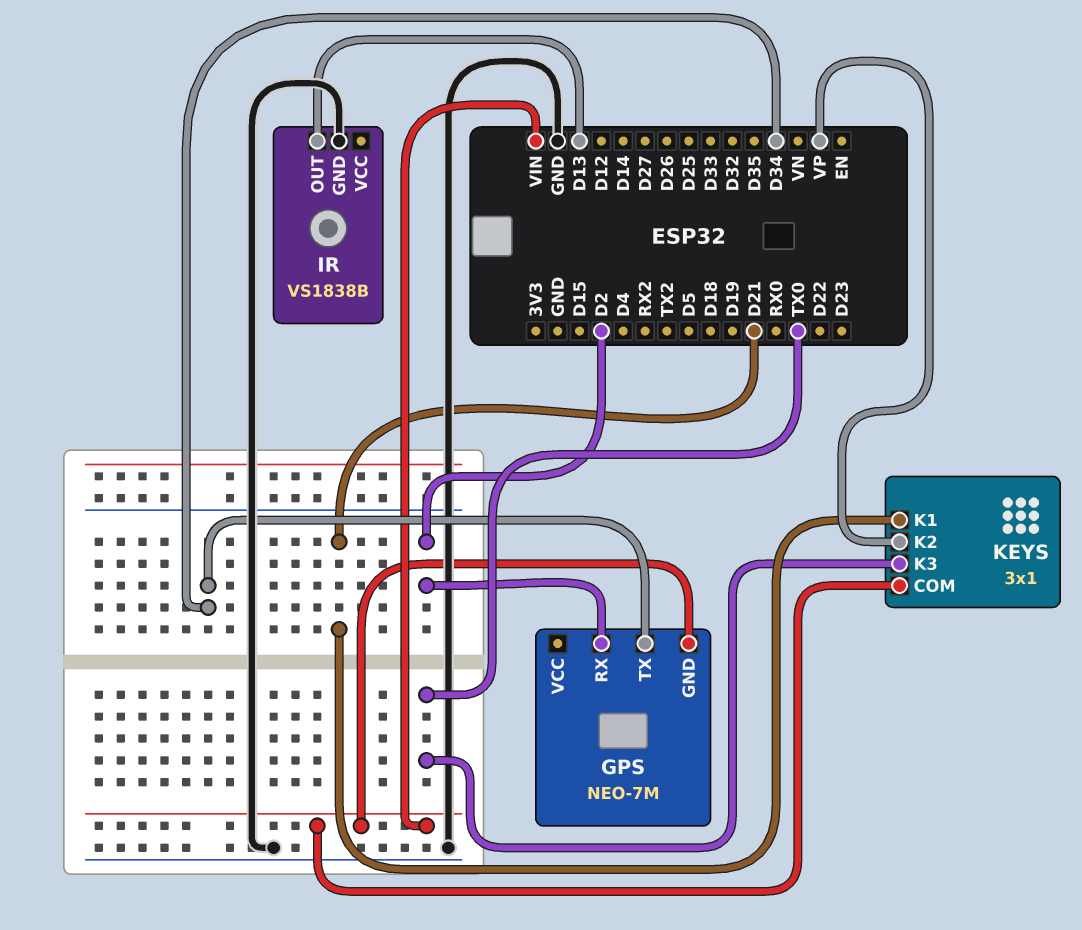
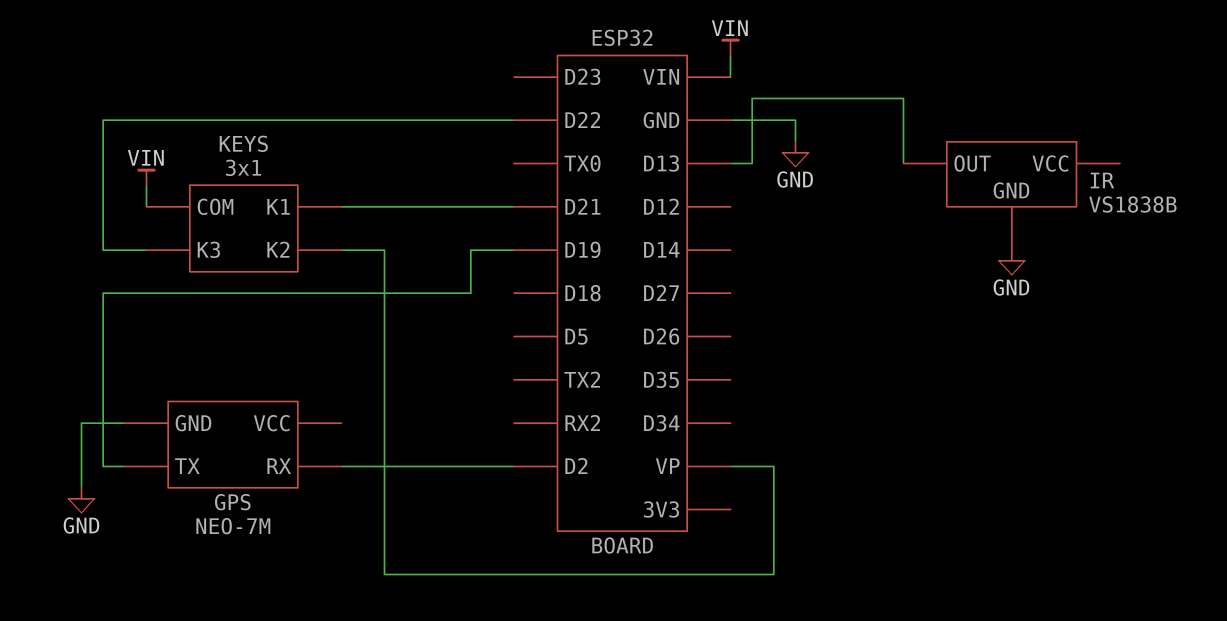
GPS pin GND: VIN -> GND
GPS pin TX: D34 -> D19
KEYS pin K3: TX0 -> D22

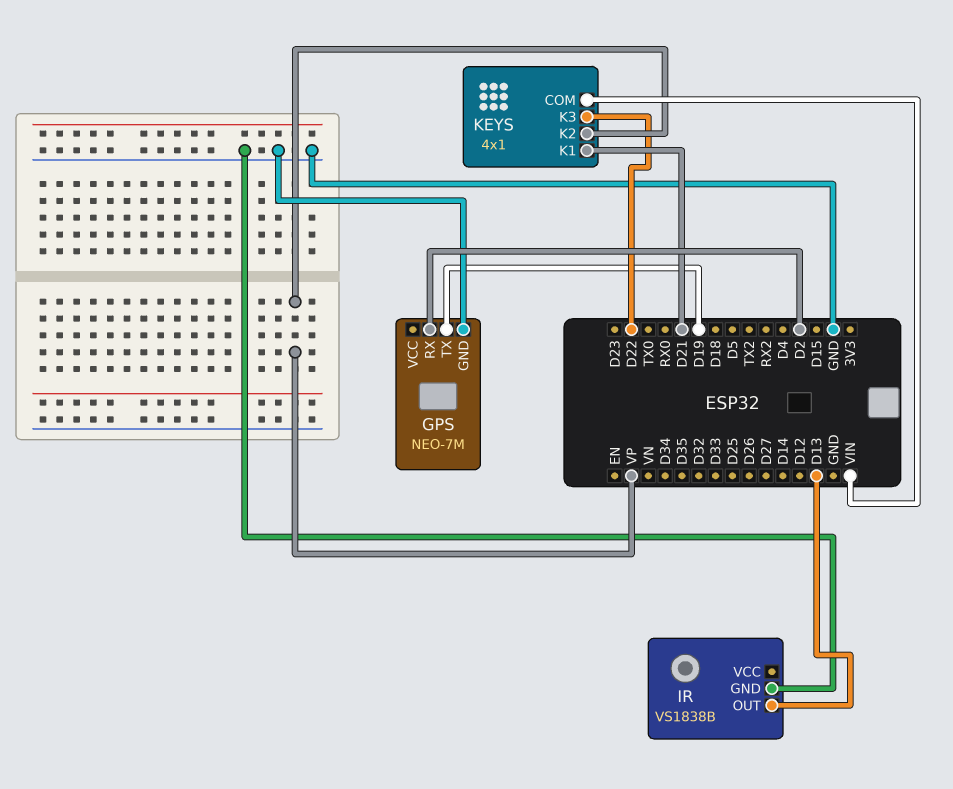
KEYS: 3x1 -> 4x1

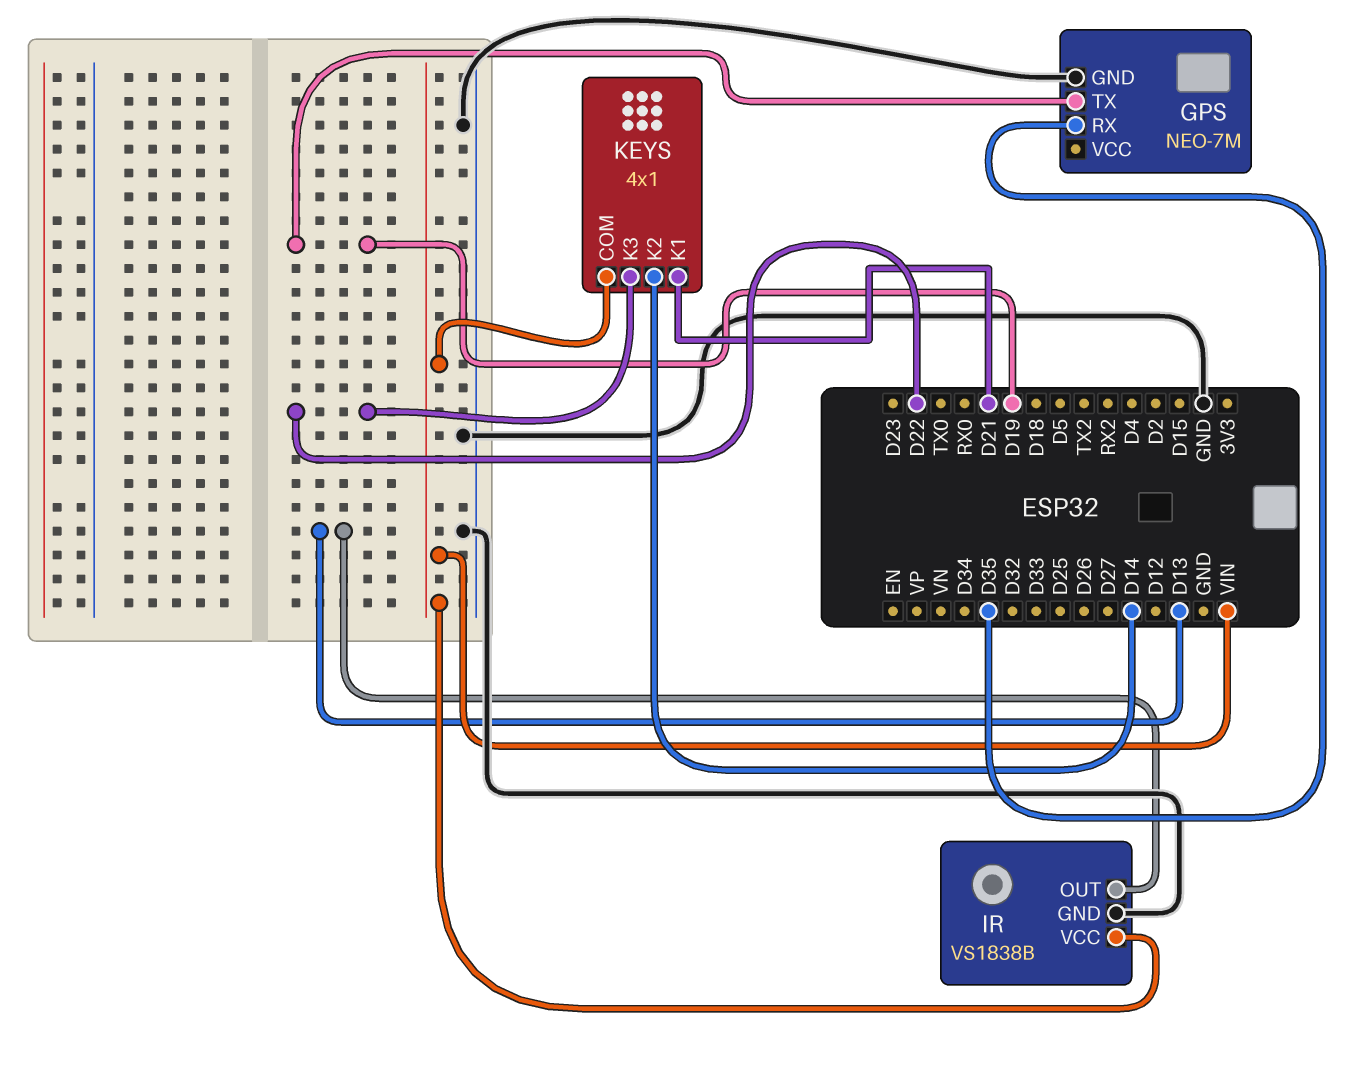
GPS pin RX: D2 -> D35
IR pin VCC: none -> VIN
KEYS pin K2: VP -> D14

